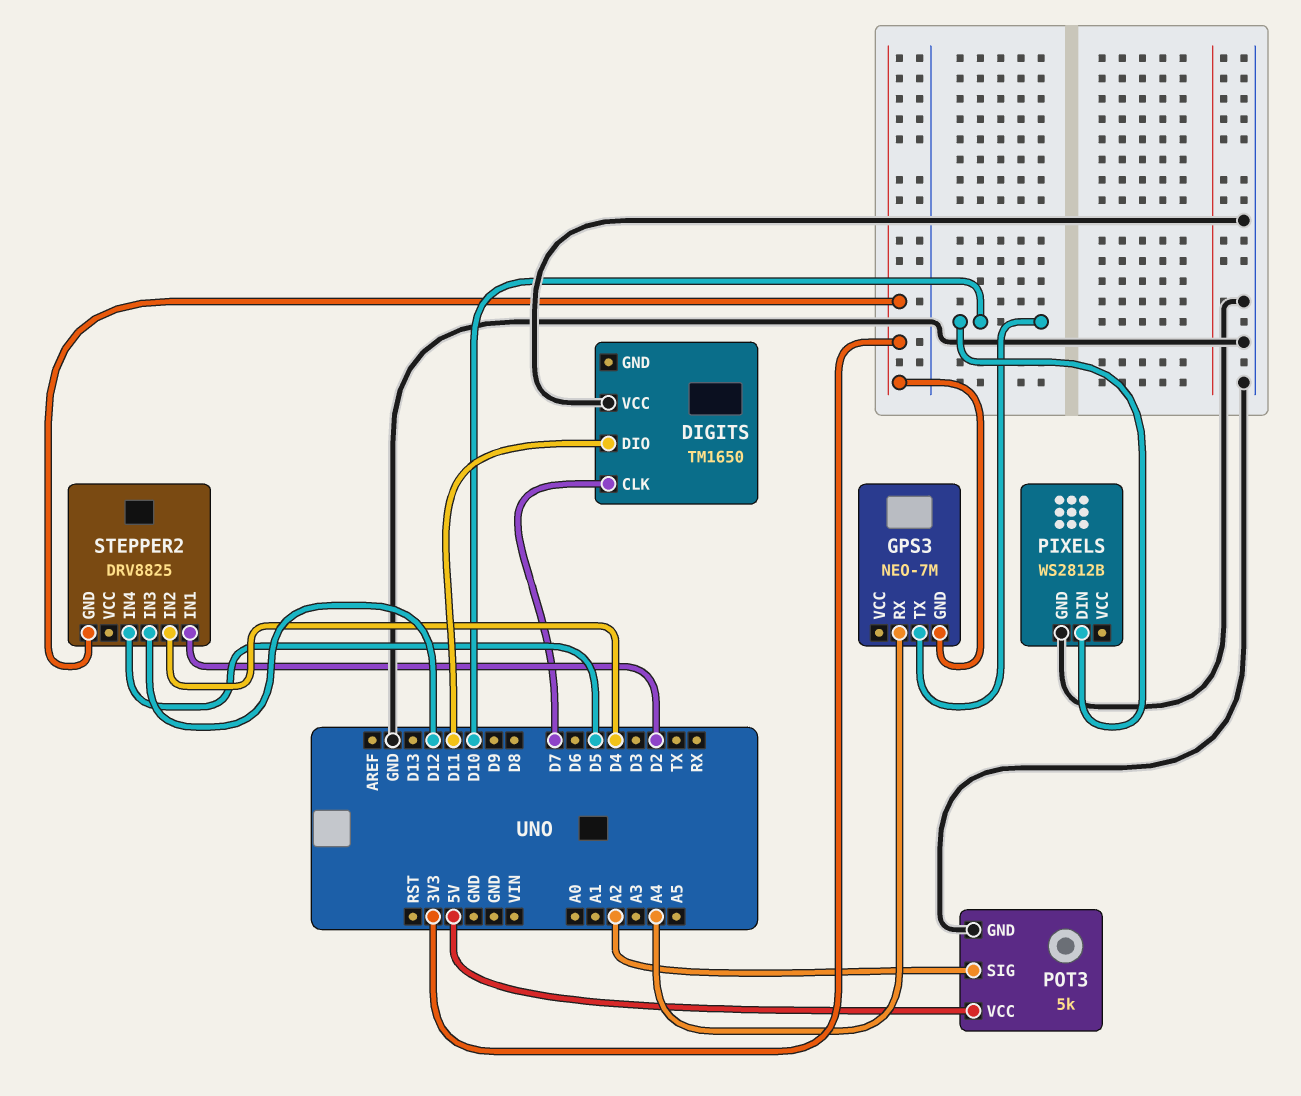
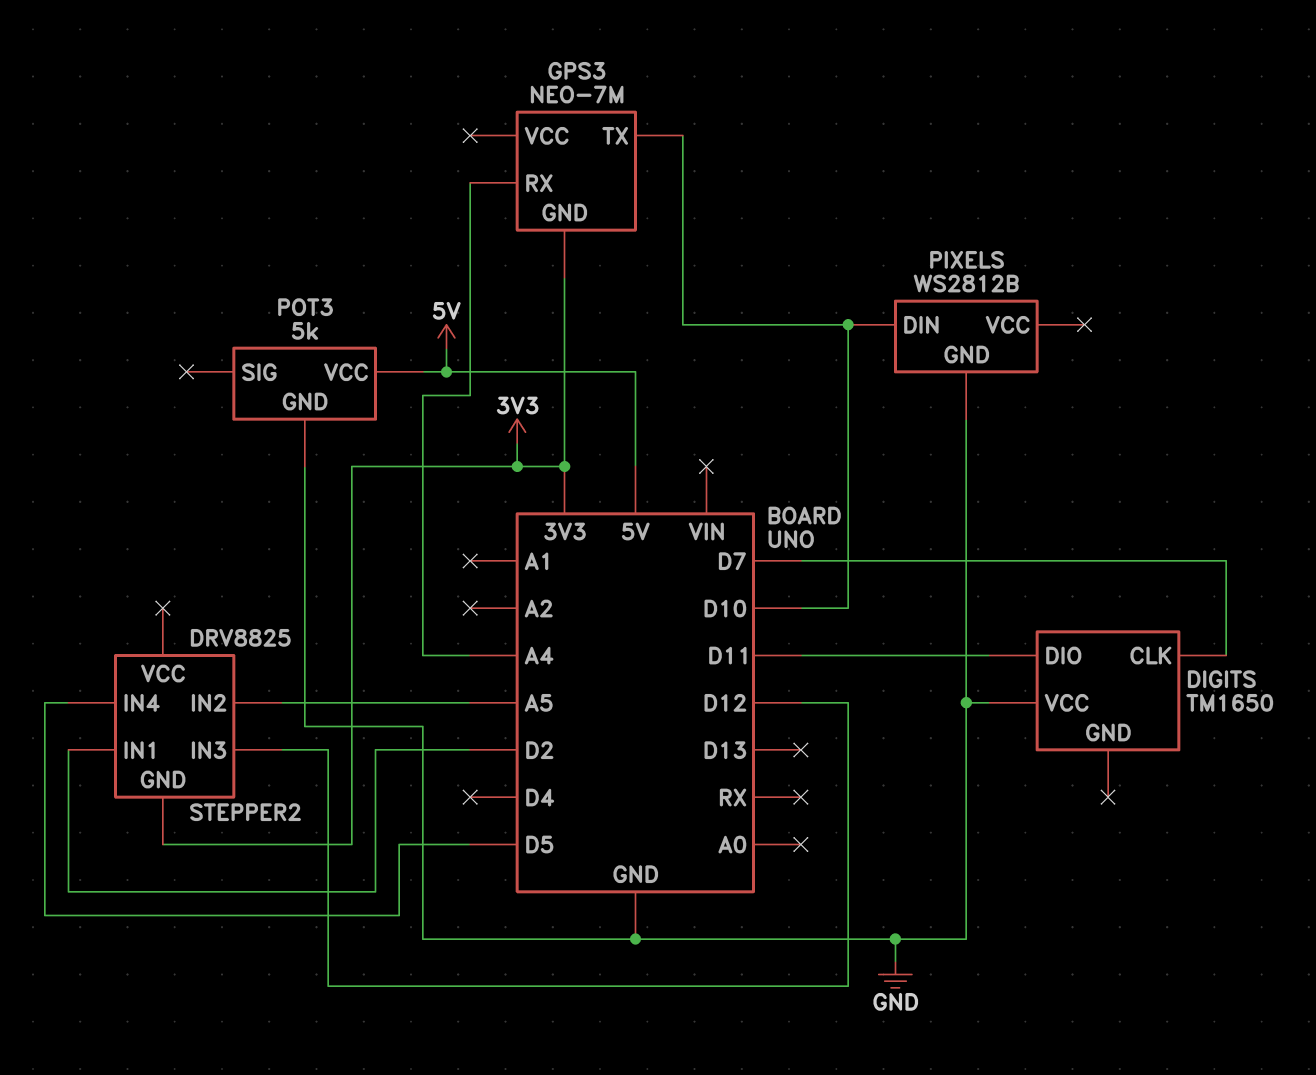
POT3 pin SIG: A2 -> none
STEPPER2 pin IN2: D4 -> A5

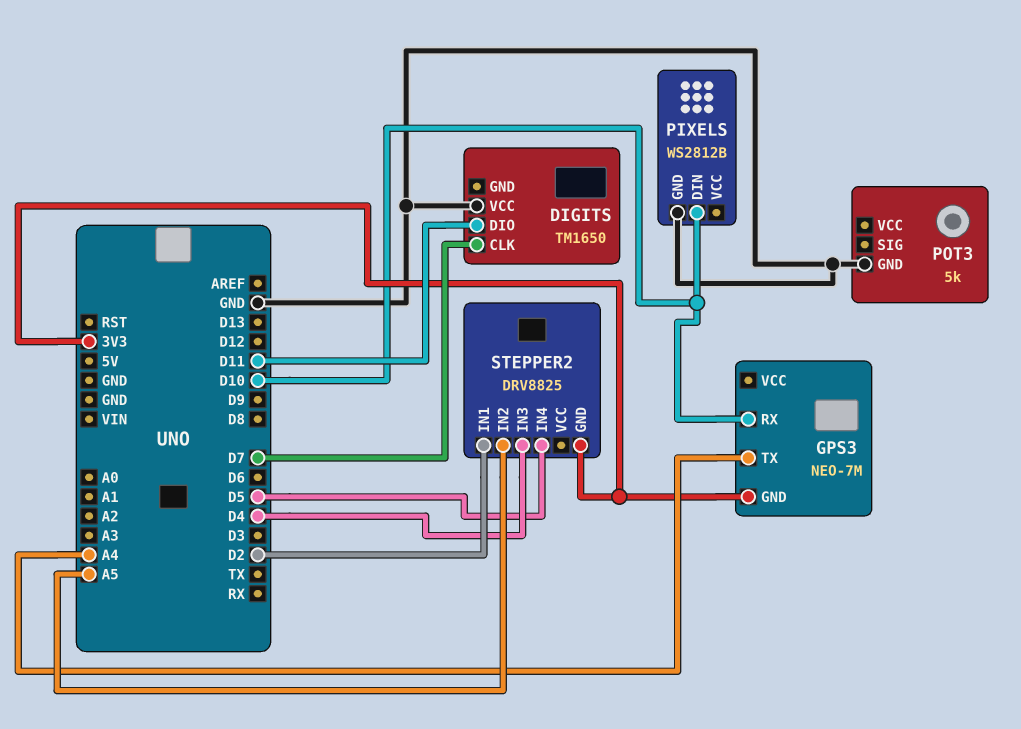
GPS3 pin RX: A4 -> D10
GPS3 pin TX: D10 -> A4
POT3 pin VCC: 5V -> none
STEPPER2 pin IN3: D12 -> D4

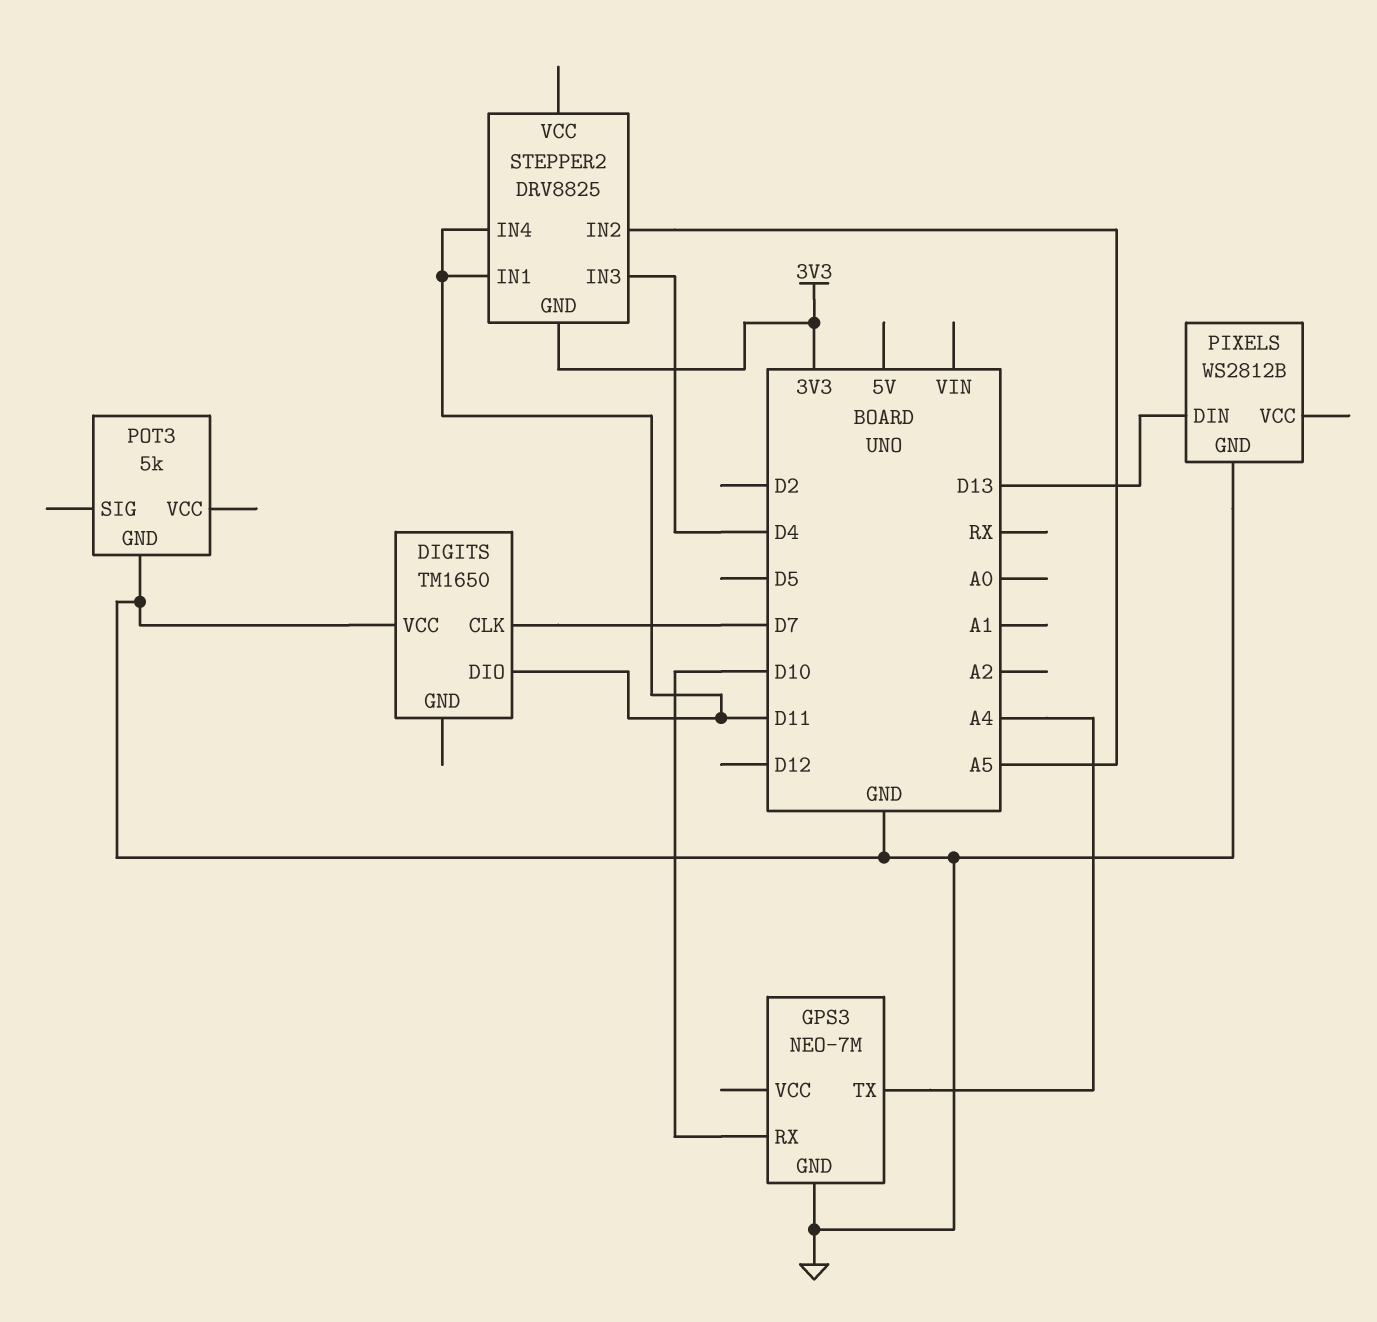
GPS3 pin GND: 3V3 -> GND
PIXELS pin DIN: D10 -> D13
STEPPER2 pin IN1: D2 -> D11
STEPPER2 pin IN4: D5 -> D11

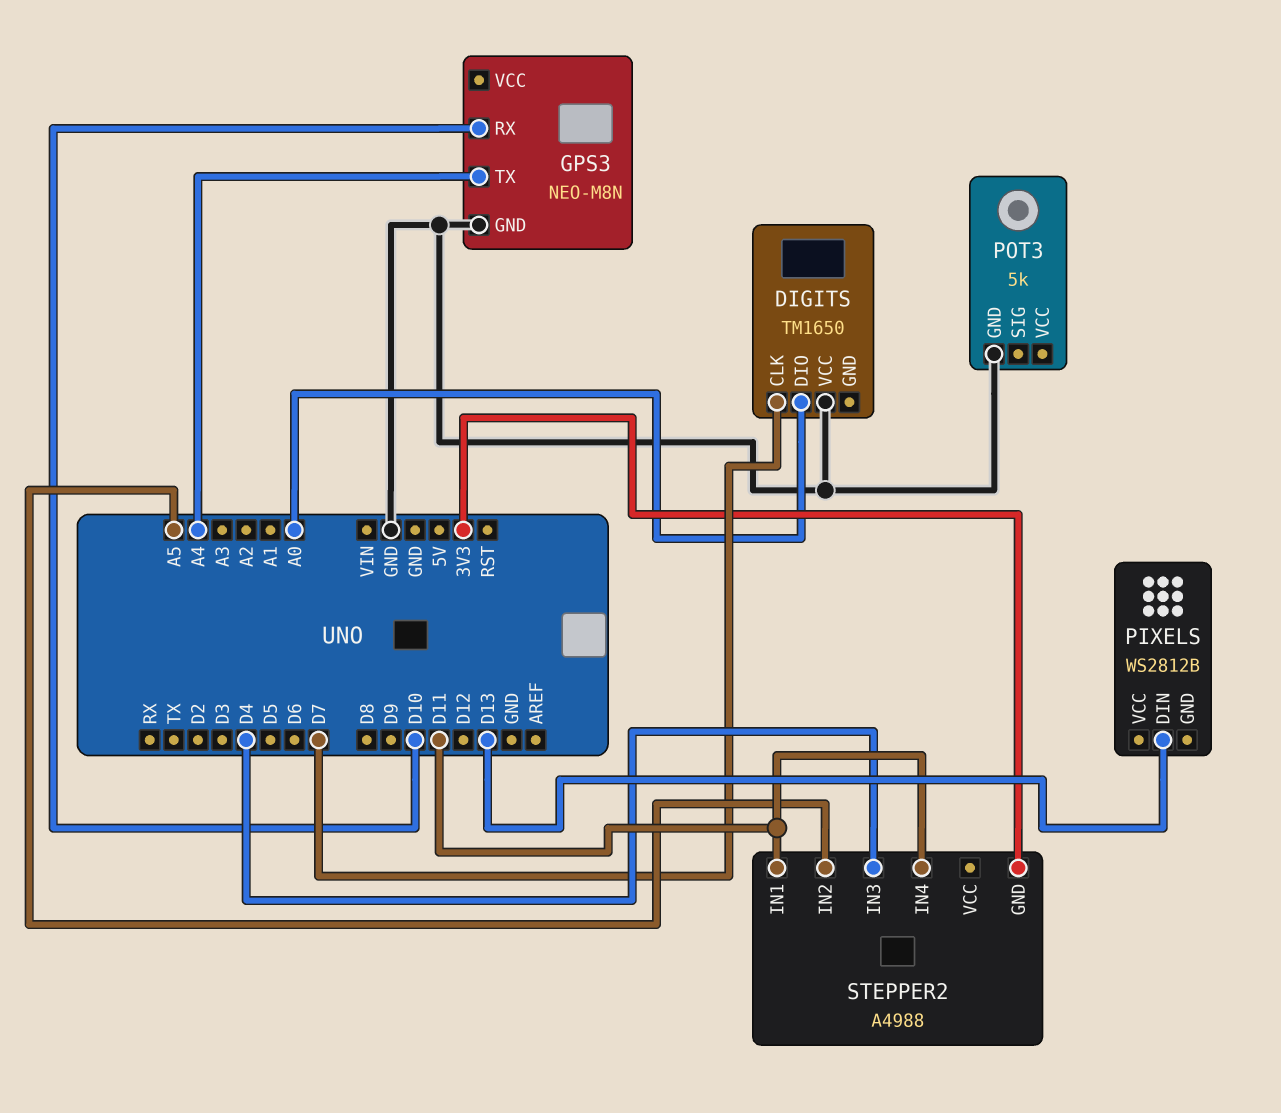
DIGITS pin DIO: D11 -> A0
GPS3: NEO-7M -> NEO-M8N
PIXELS pin GND: GND -> none
STEPPER2: DRV8825 -> A4988

